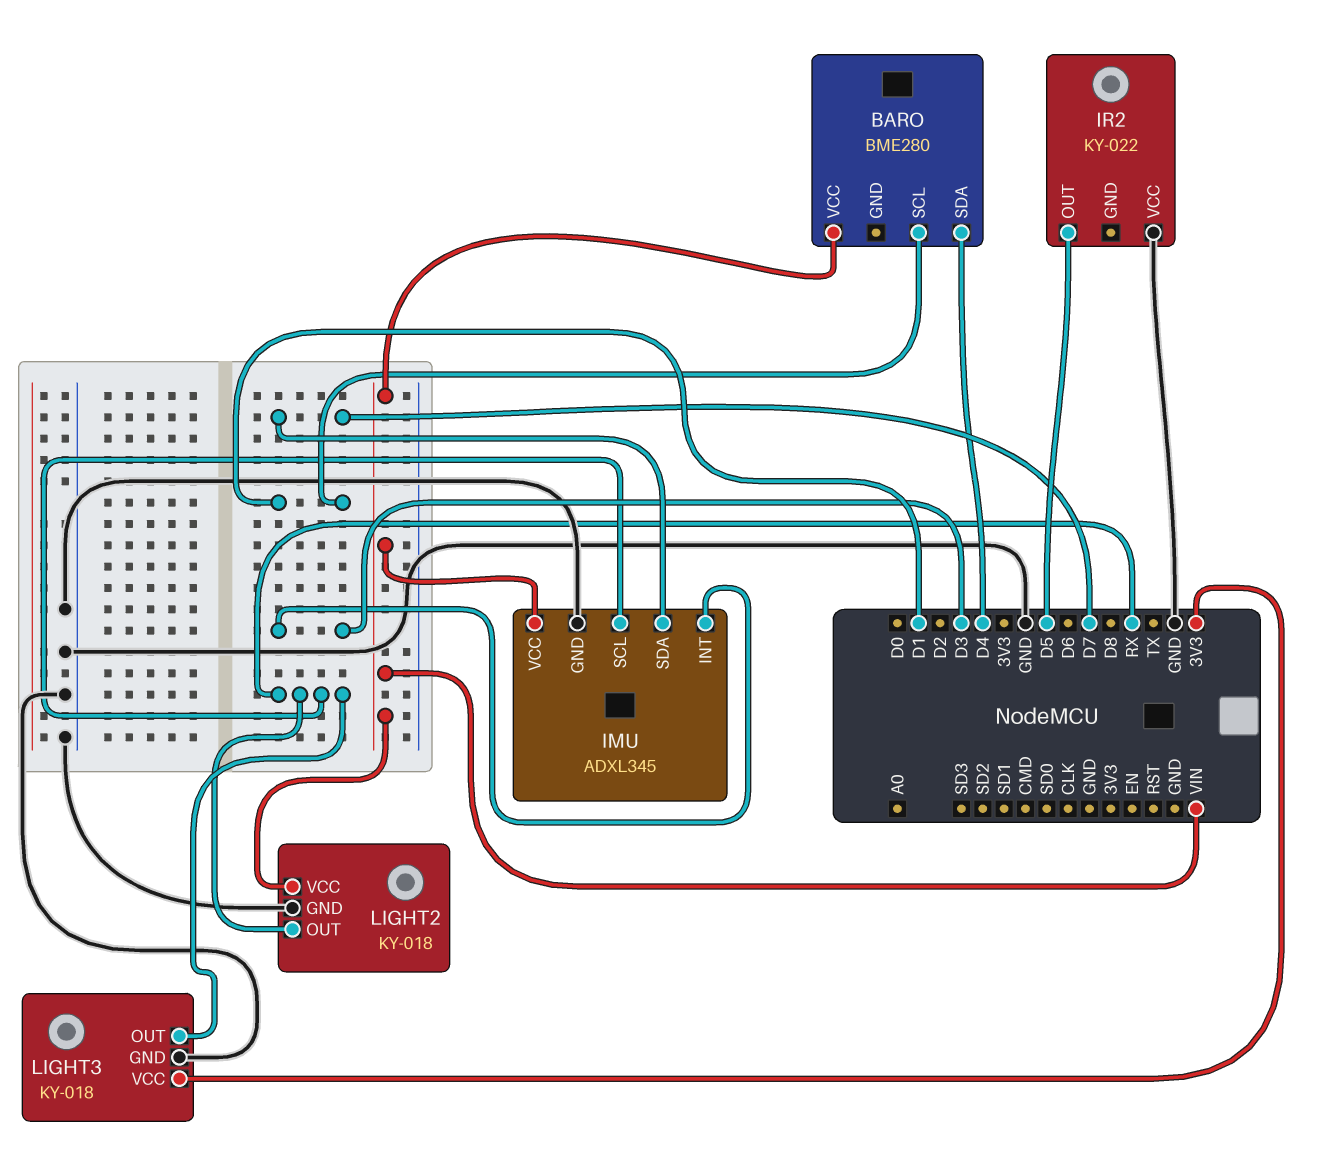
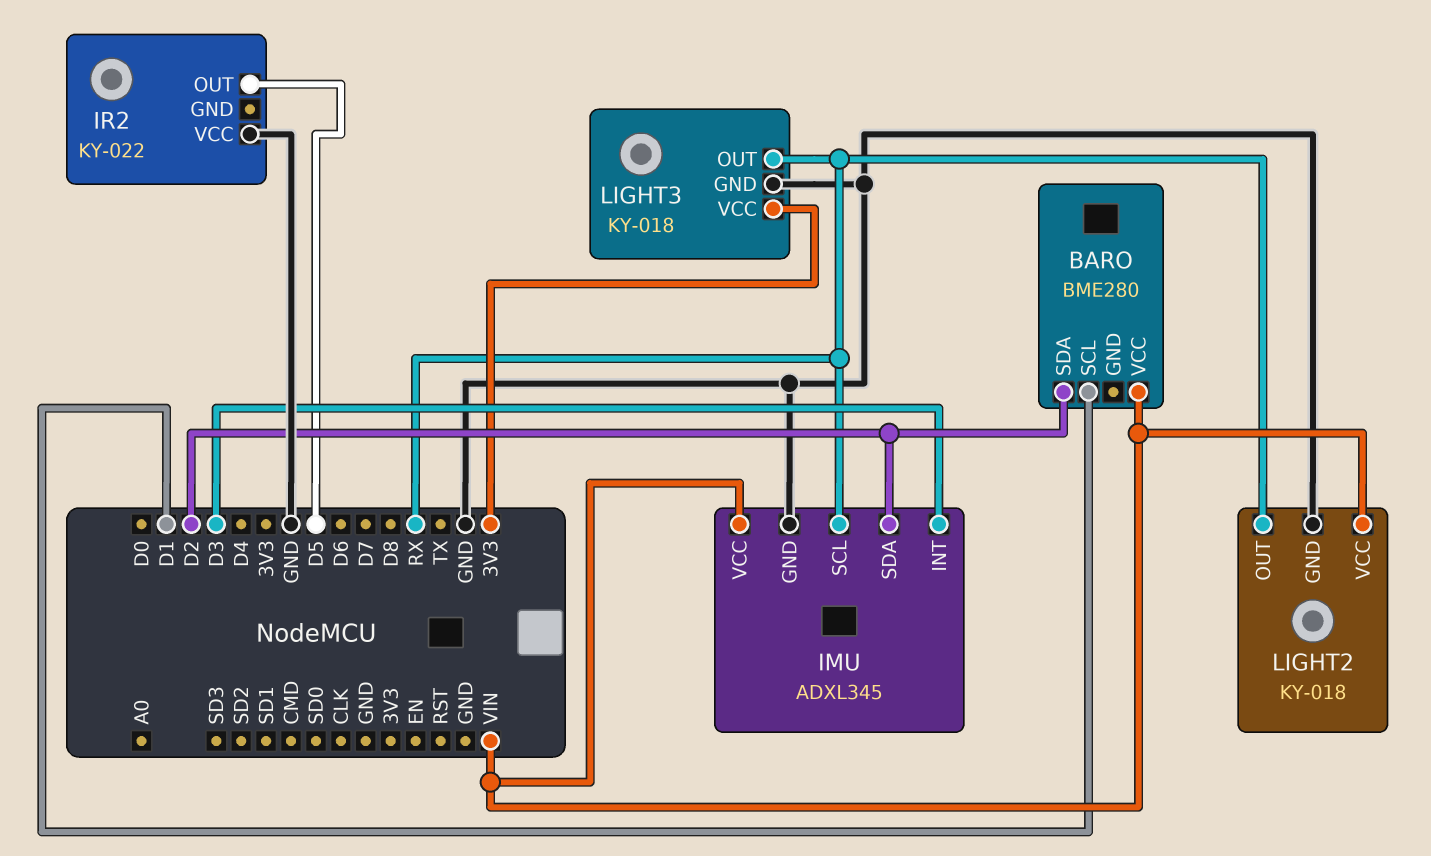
BARO pin SDA: D4 -> D2
IMU pin SDA: D7 -> D2

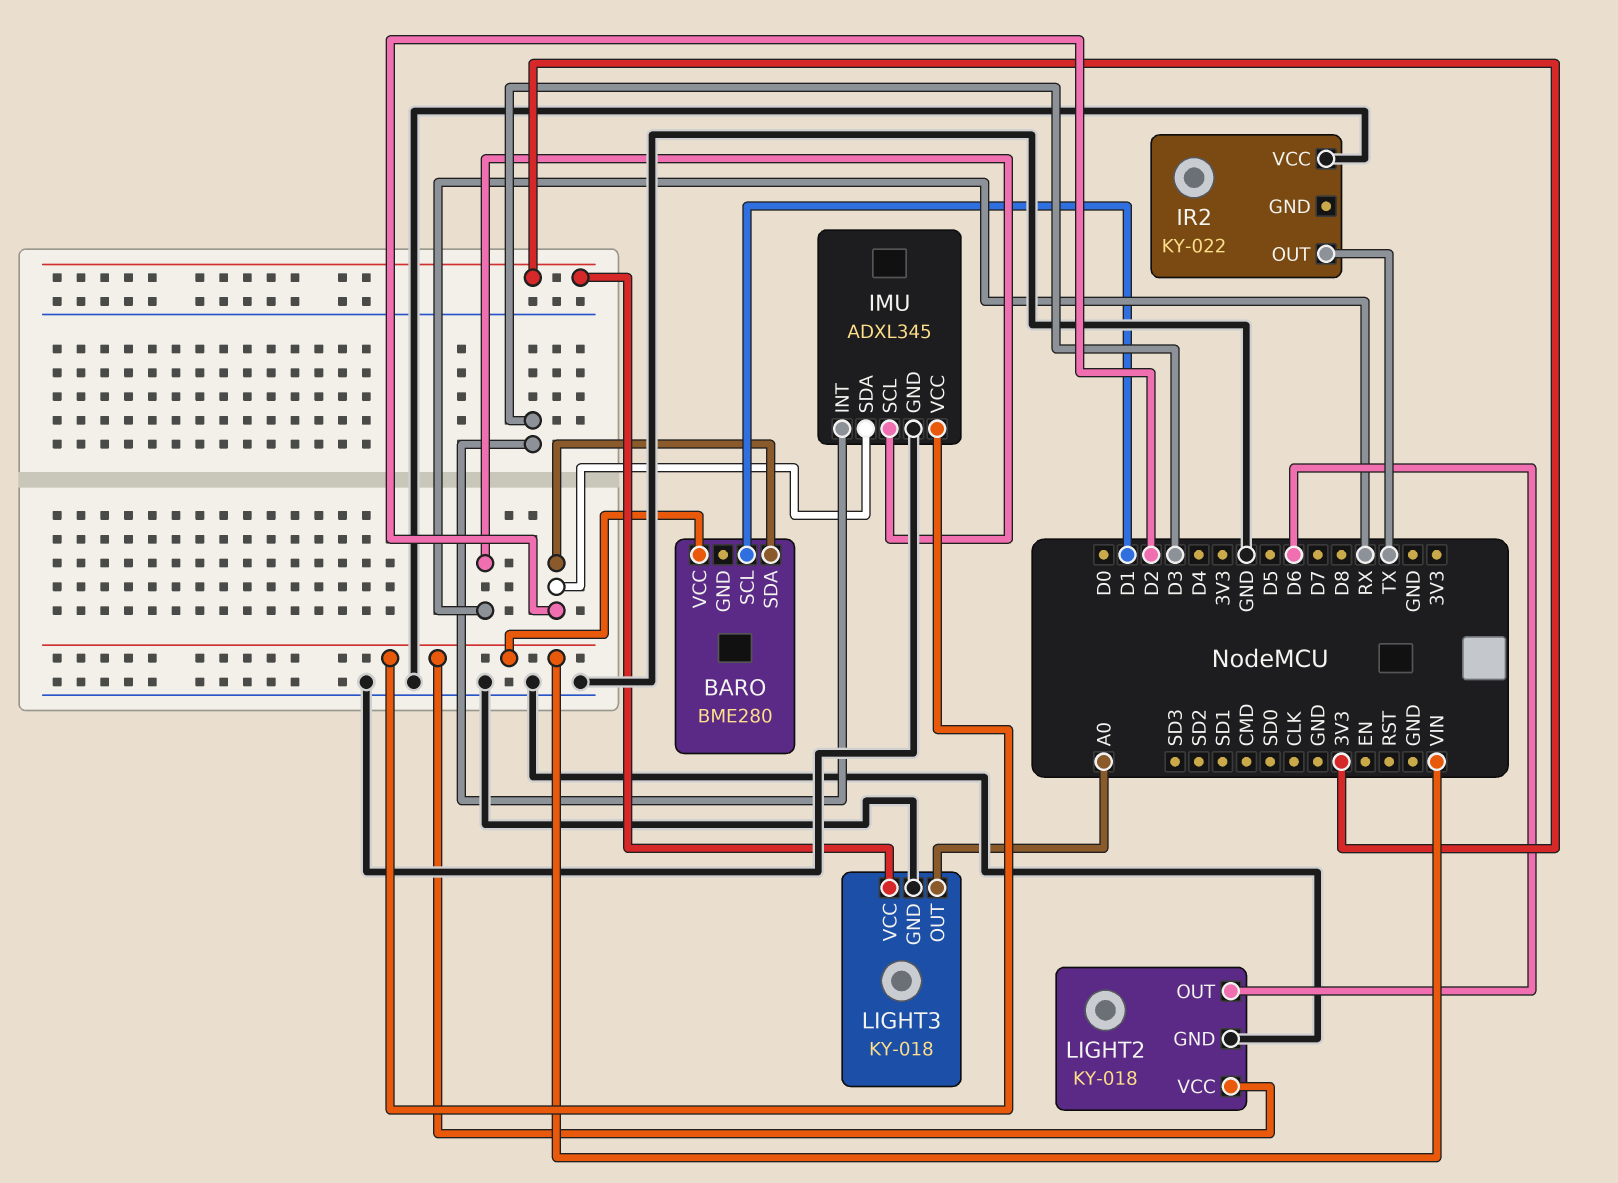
IR2 pin OUT: D5 -> TX
LIGHT2 pin OUT: RX -> D6
LIGHT3 pin OUT: RX -> A0

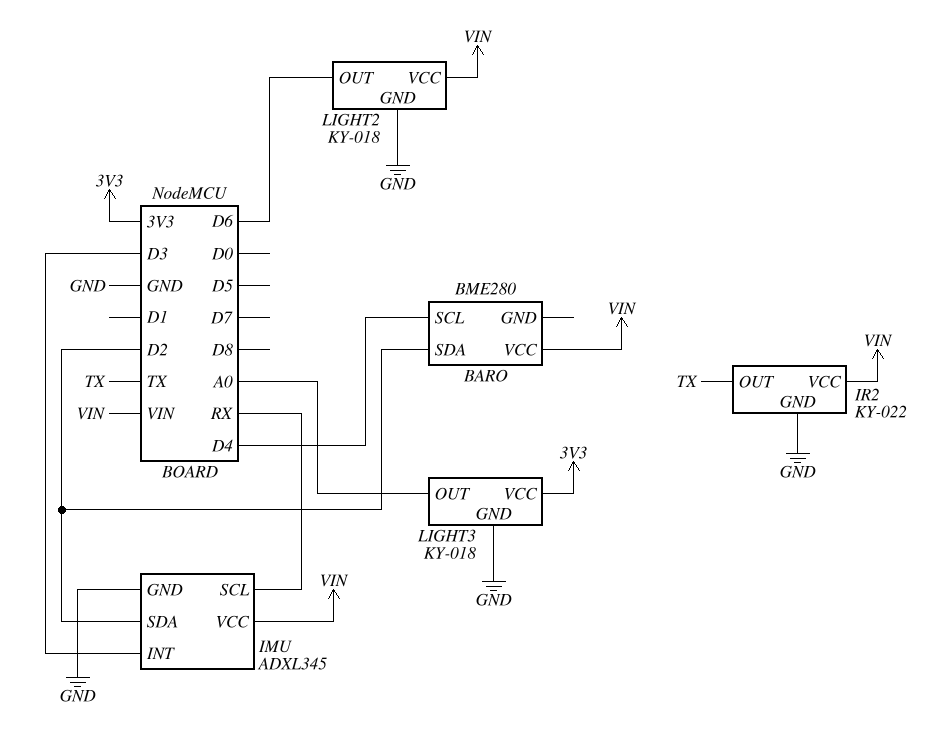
BARO pin SCL: D1 -> D4
IR2 pin GND: none -> GND
IR2 pin VCC: GND -> VIN

